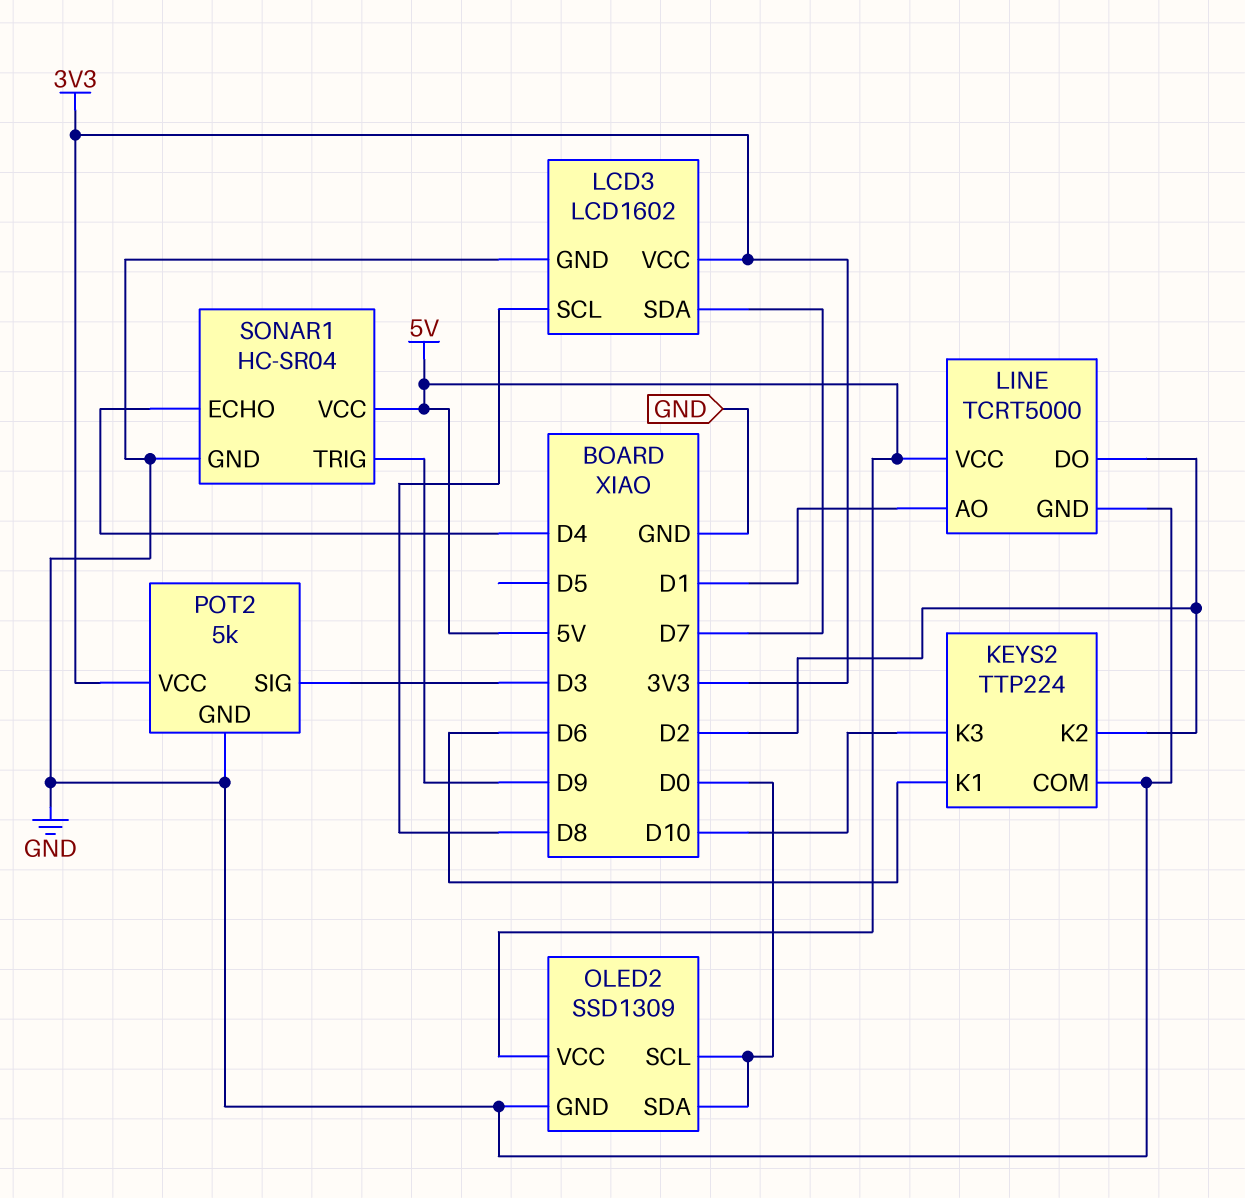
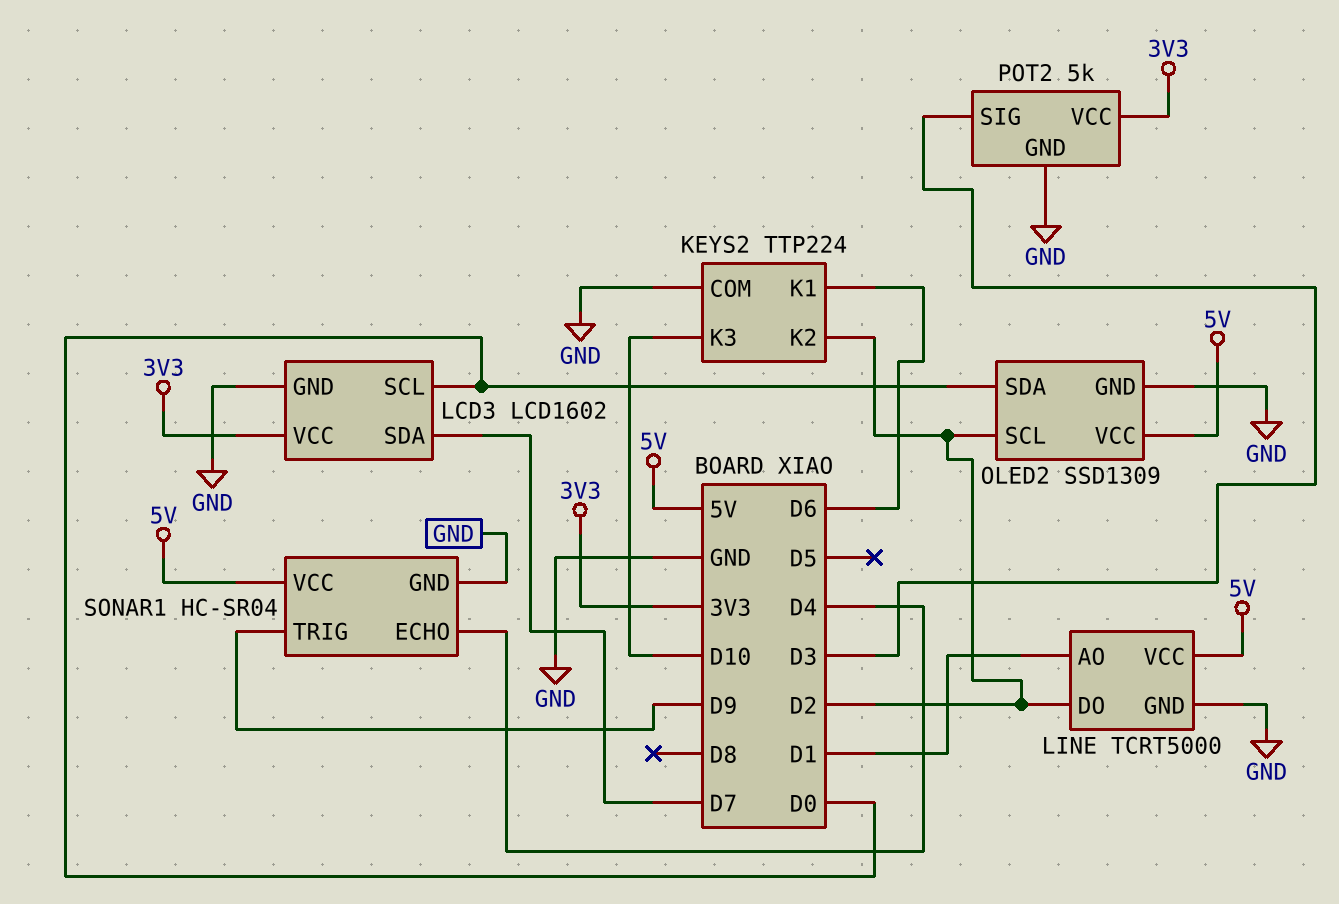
LCD3 pin SCL: D8 -> D0
OLED2 pin SCL: D0 -> D2

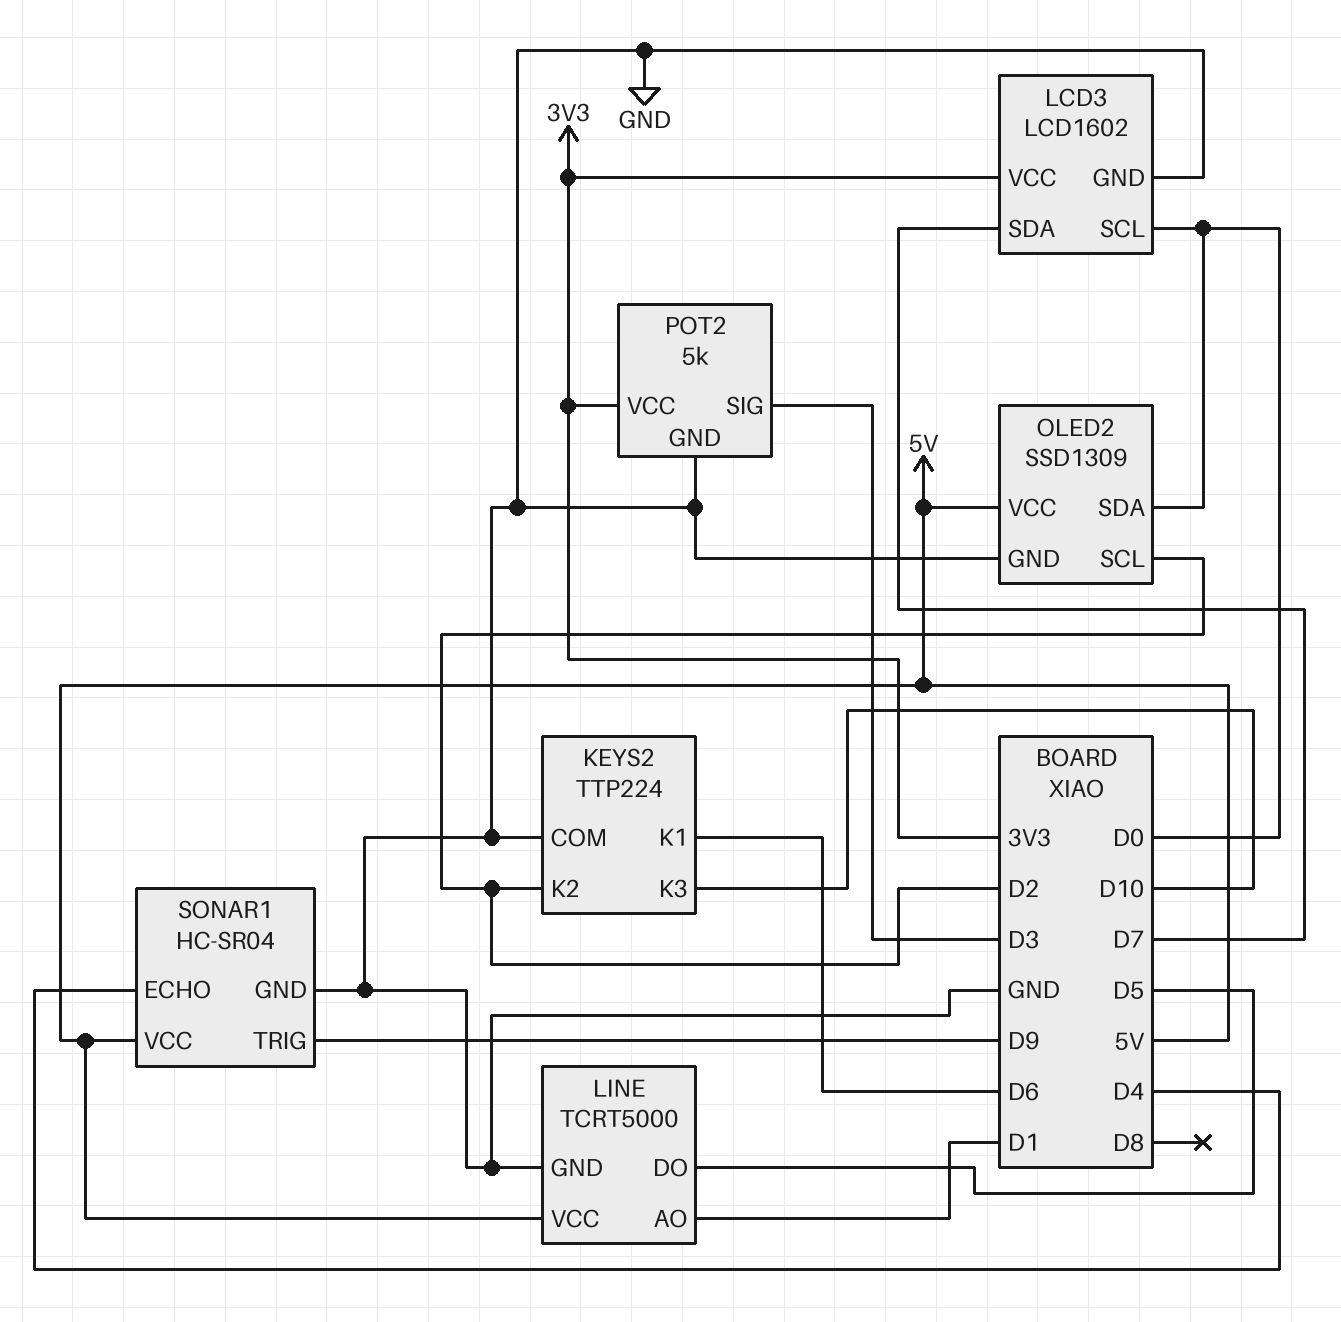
LINE pin DO: D2 -> D5

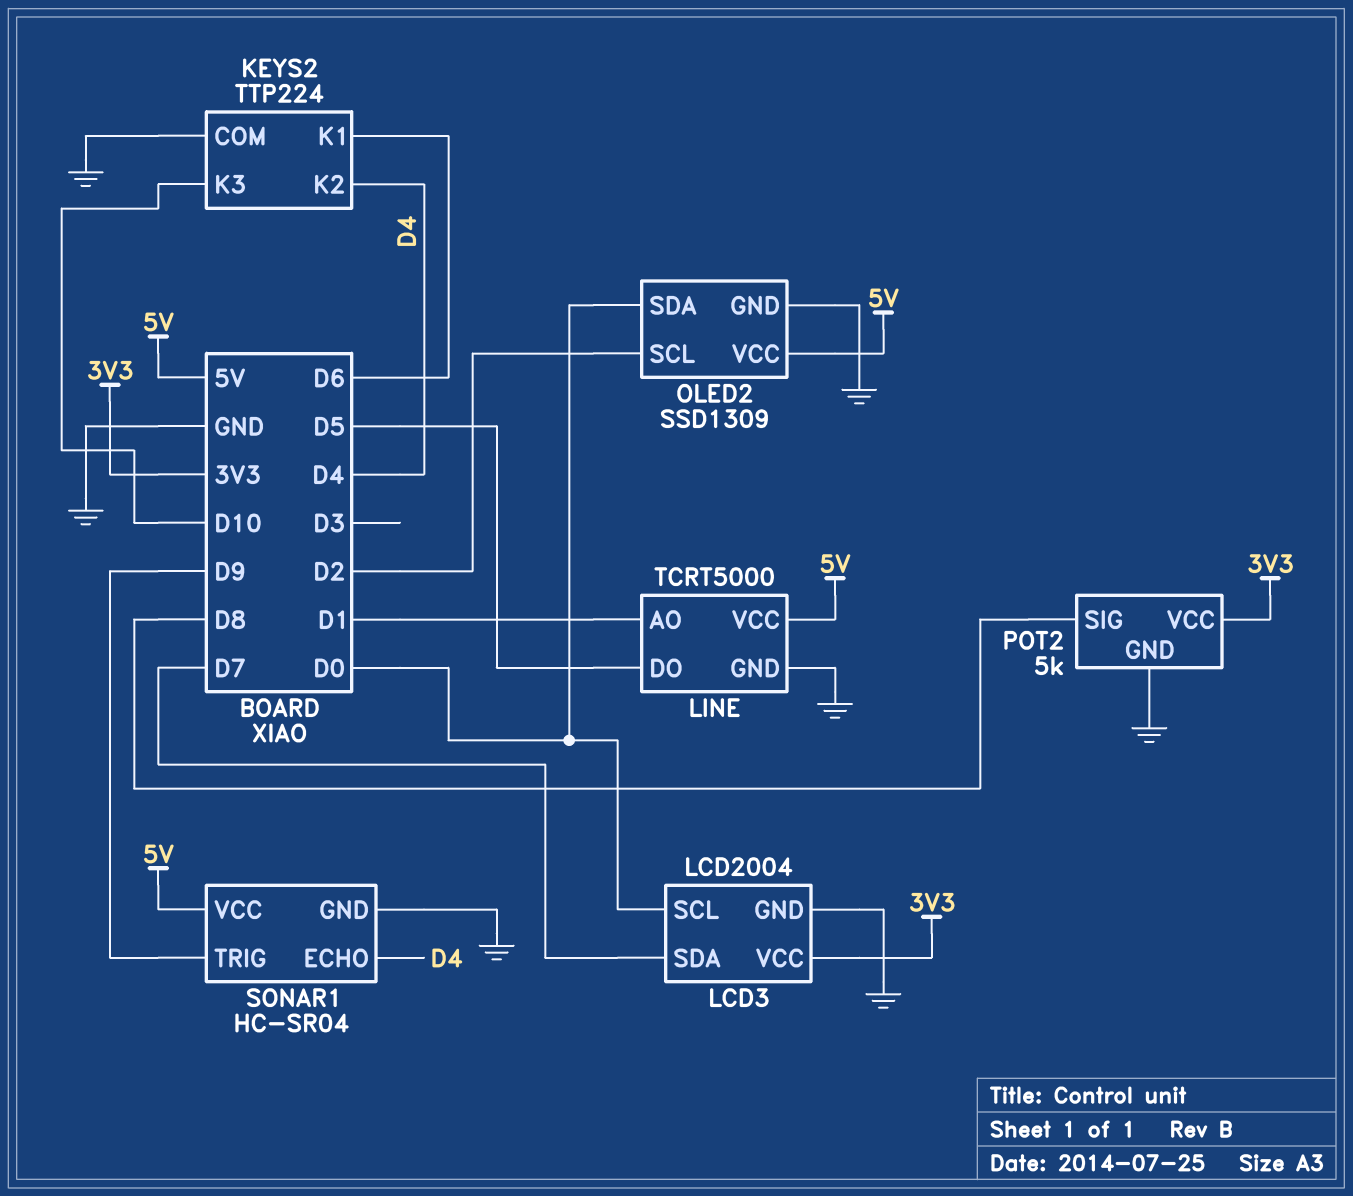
KEYS2 pin K2: D2 -> D4
LCD3: LCD1602 -> LCD2004
POT2 pin SIG: D3 -> D8

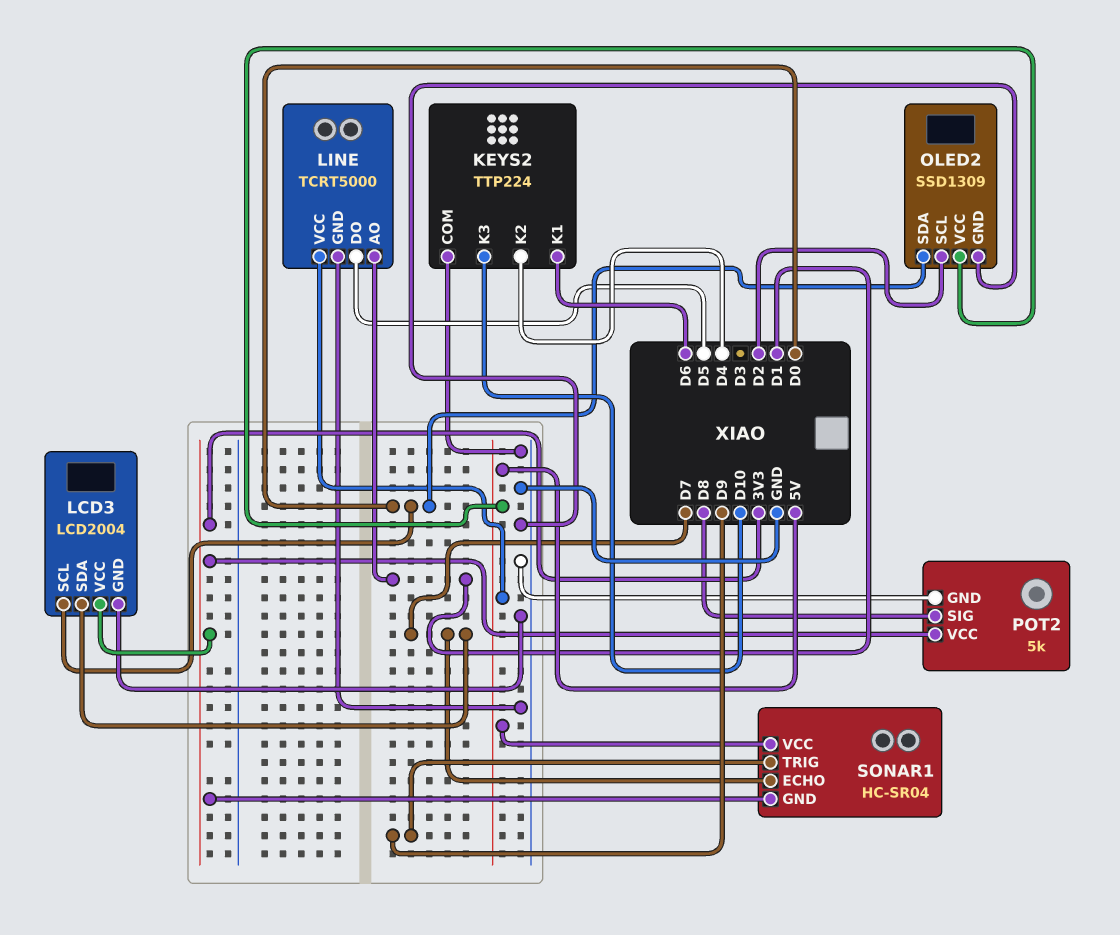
SONAR1 pin ECHO: D4 -> D7
SONAR1 pin GND: GND -> 3V3

